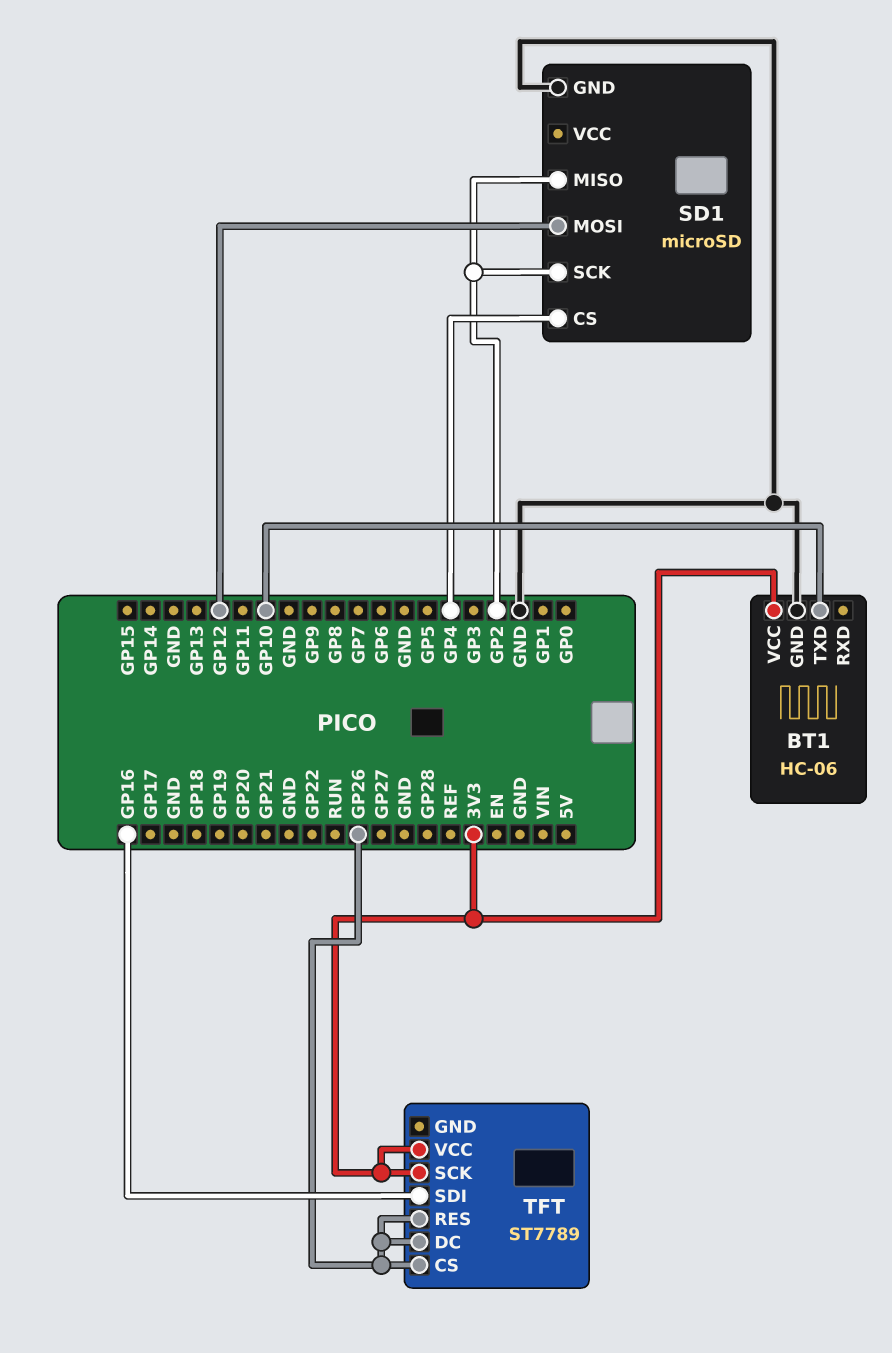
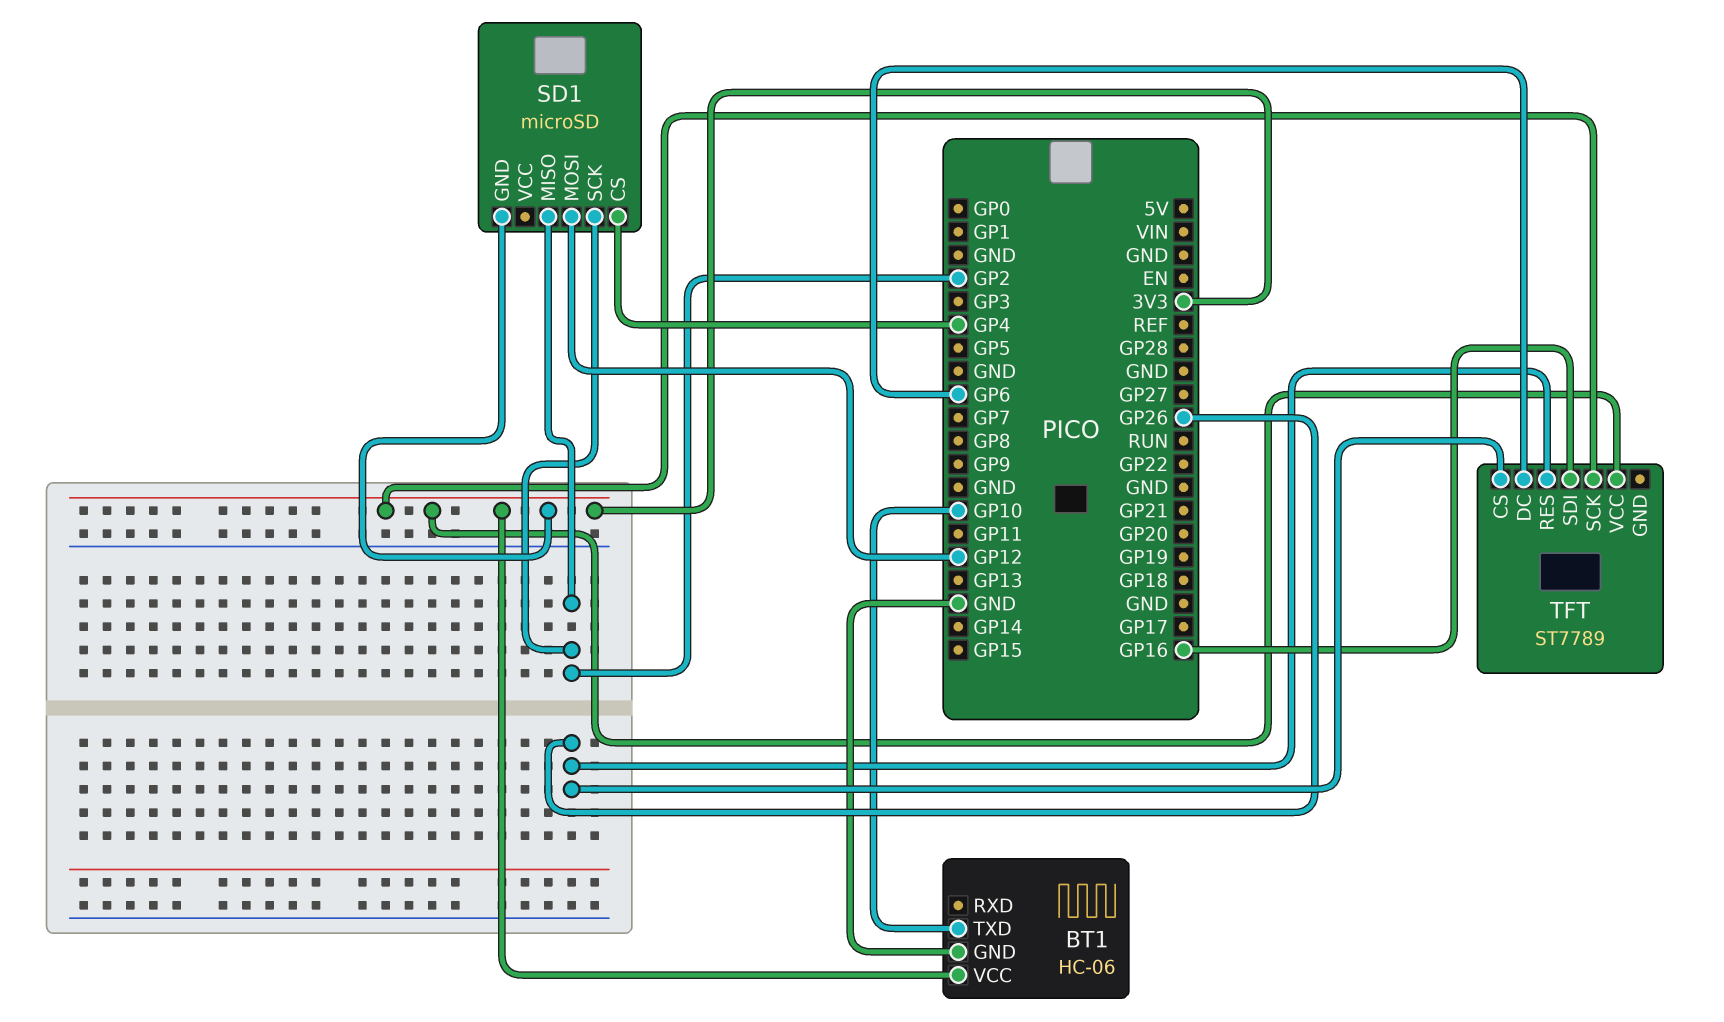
SD1 pin GND: GND -> 3V3
TFT pin DC: GP26 -> GP6

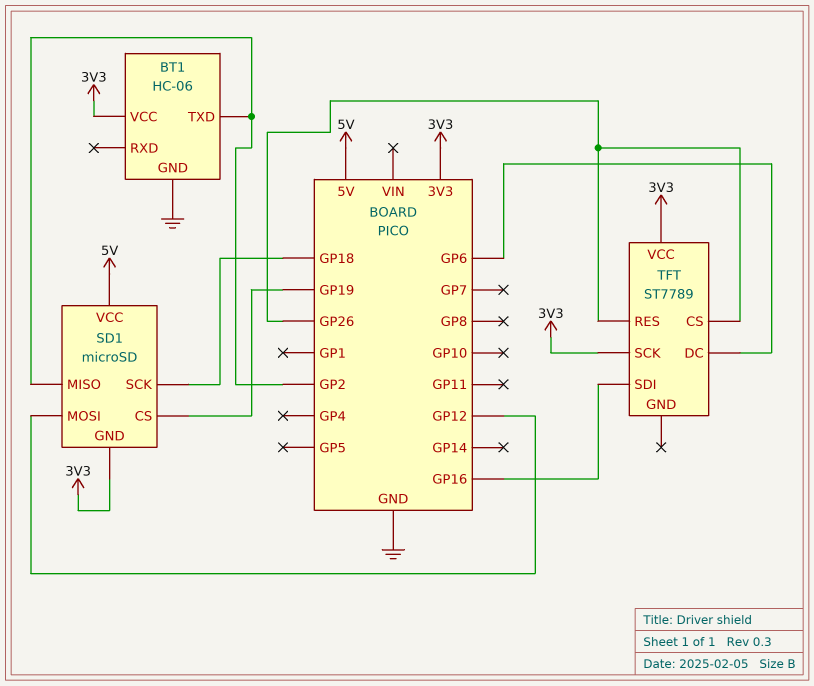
BT1 pin TXD: GP10 -> GP2
SD1 pin CS: GP4 -> GP19
SD1 pin SCK: GP2 -> GP18
SD1 pin VCC: none -> 5V

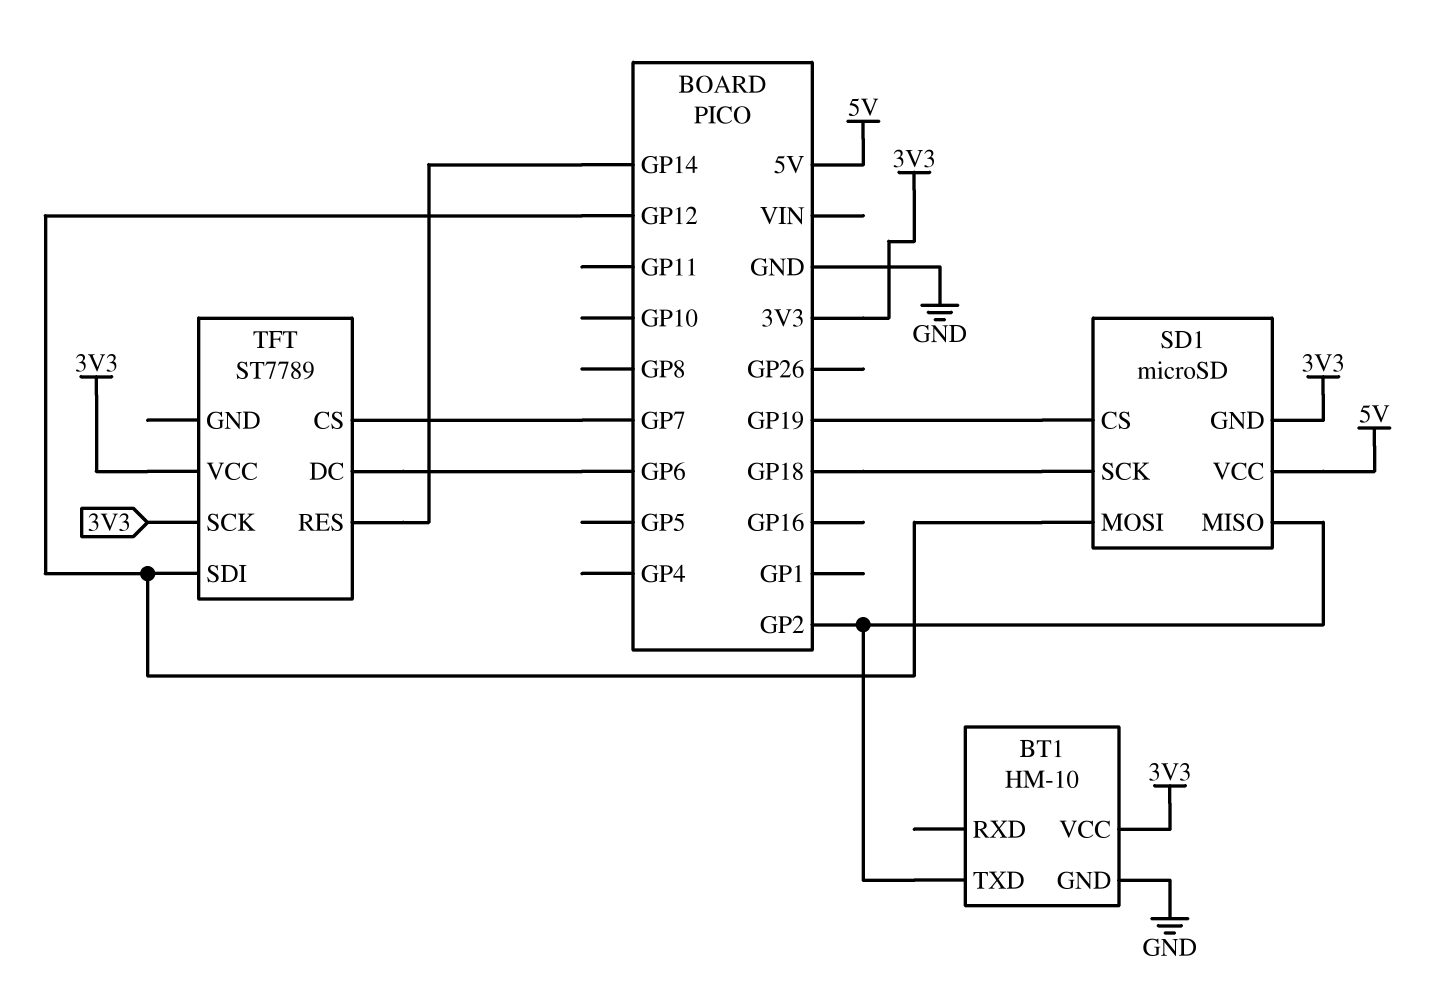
BT1: HC-06 -> HM-10
TFT pin CS: GP26 -> GP7
TFT pin RES: GP26 -> GP14
TFT pin SDI: GP16 -> GP12

